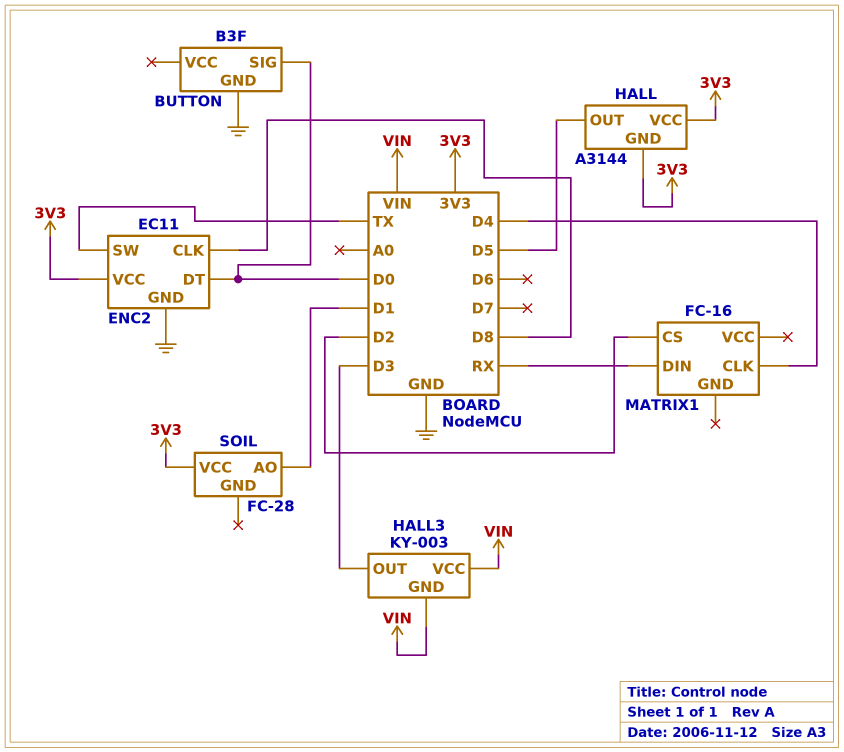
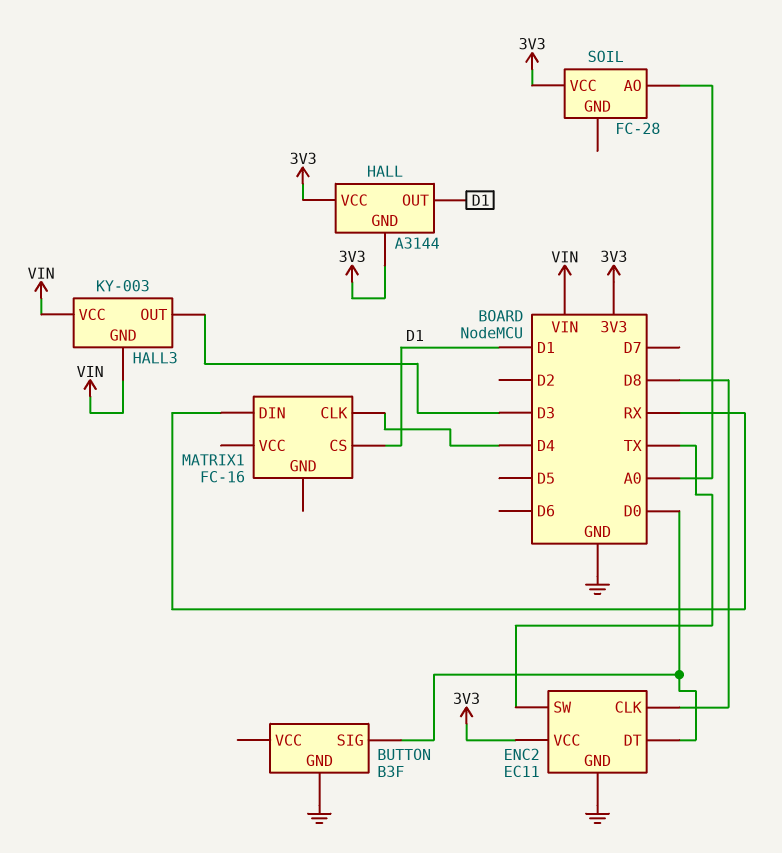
HALL pin OUT: D5 -> D1
MATRIX1 pin CS: D2 -> D1
SOIL pin AO: D1 -> A0

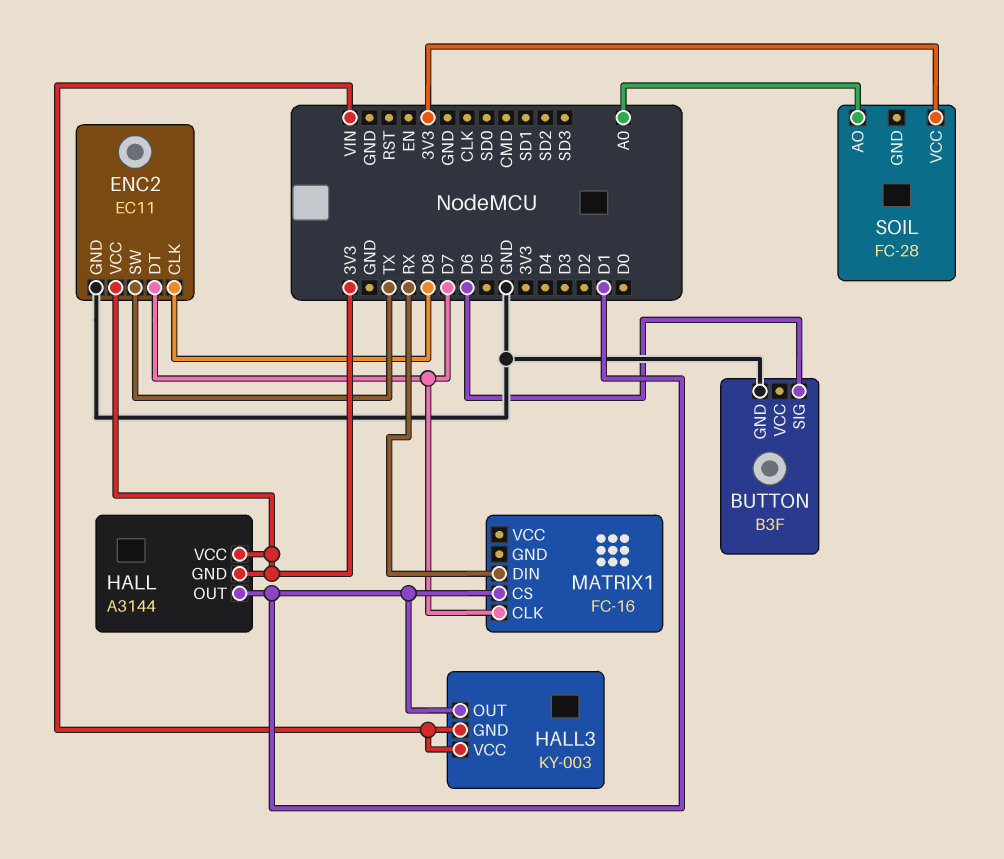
BUTTON pin SIG: D0 -> D6
ENC2 pin DT: D0 -> D7
HALL3 pin OUT: D3 -> D1
MATRIX1 pin CLK: D4 -> D7

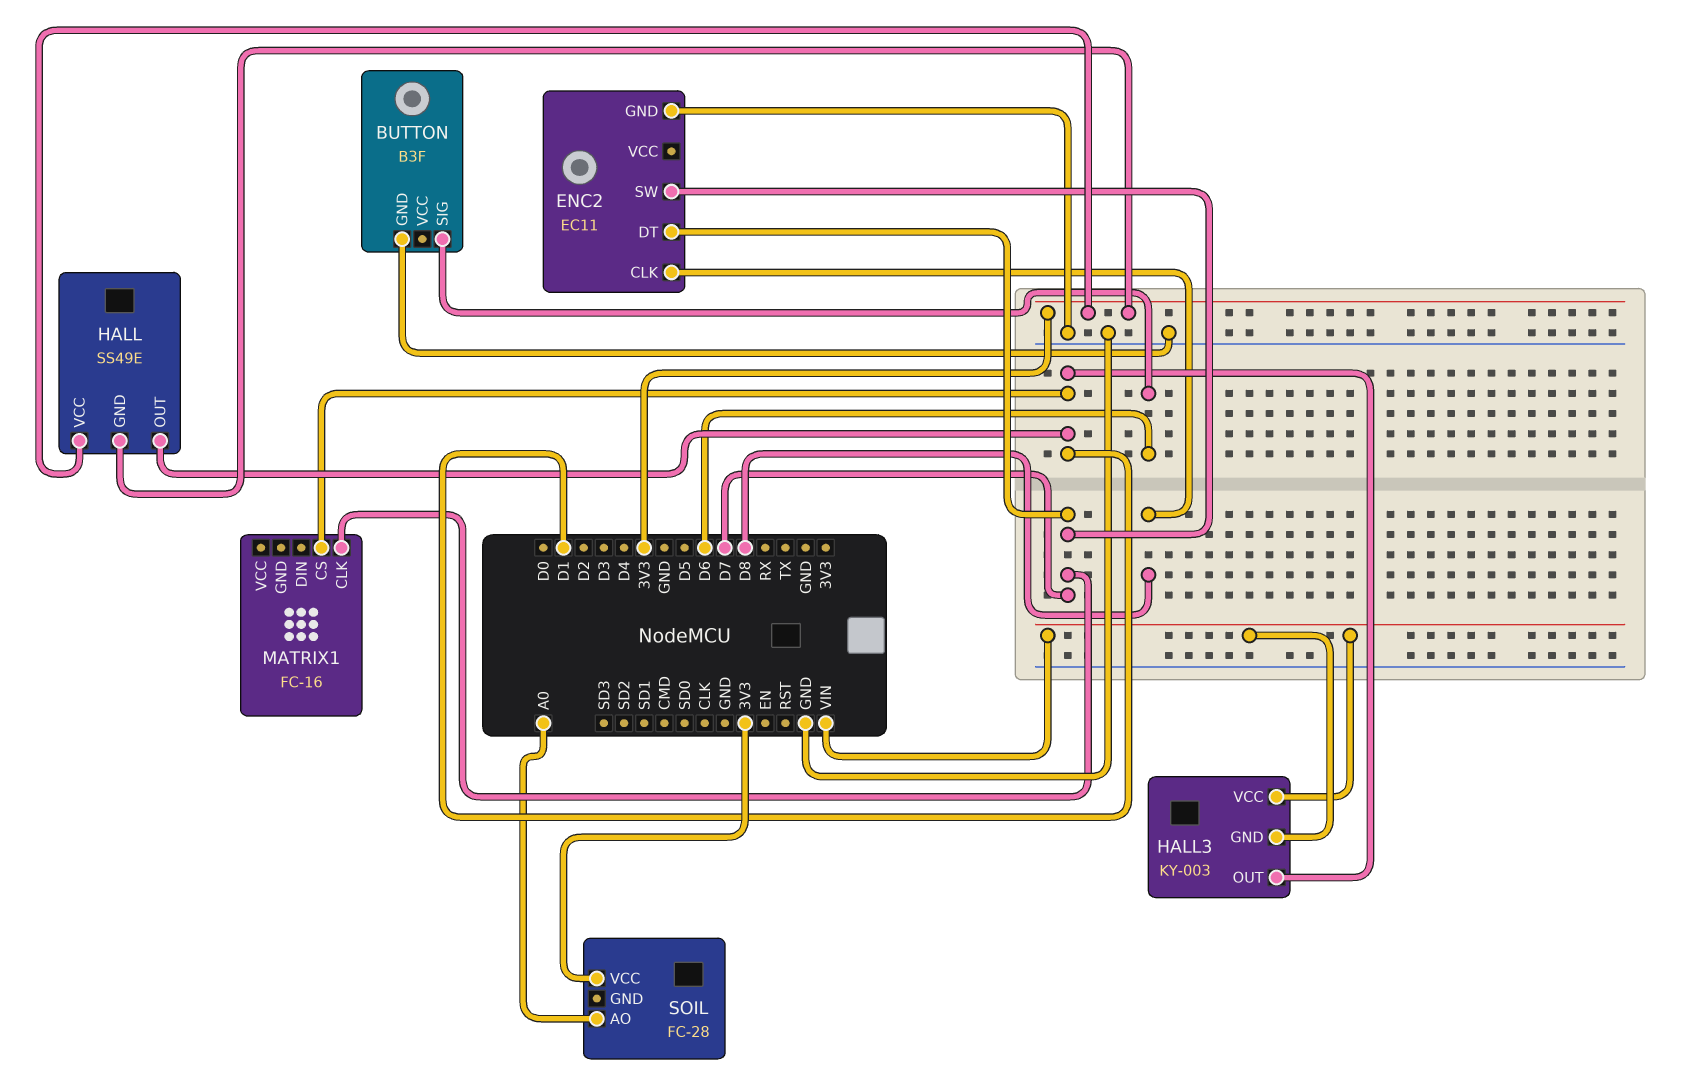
ENC2 pin SW: TX -> D7
ENC2 pin VCC: 3V3 -> none
HALL: A3144 -> SS49E
MATRIX1 pin DIN: RX -> none

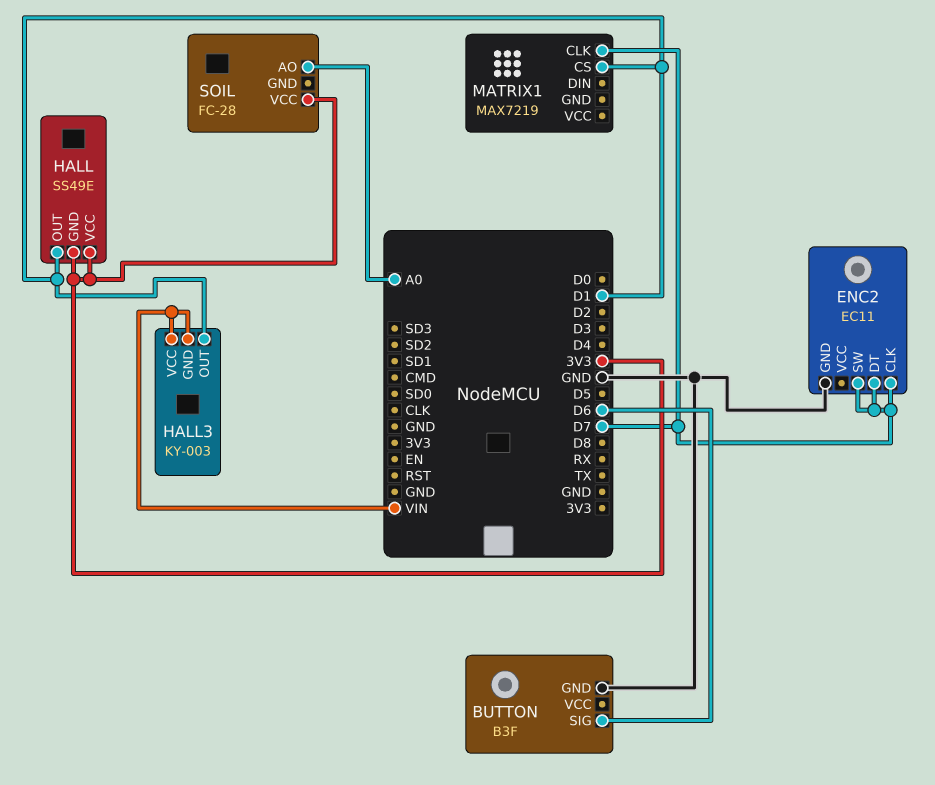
ENC2 pin CLK: D8 -> D7
MATRIX1: FC-16 -> MAX7219

